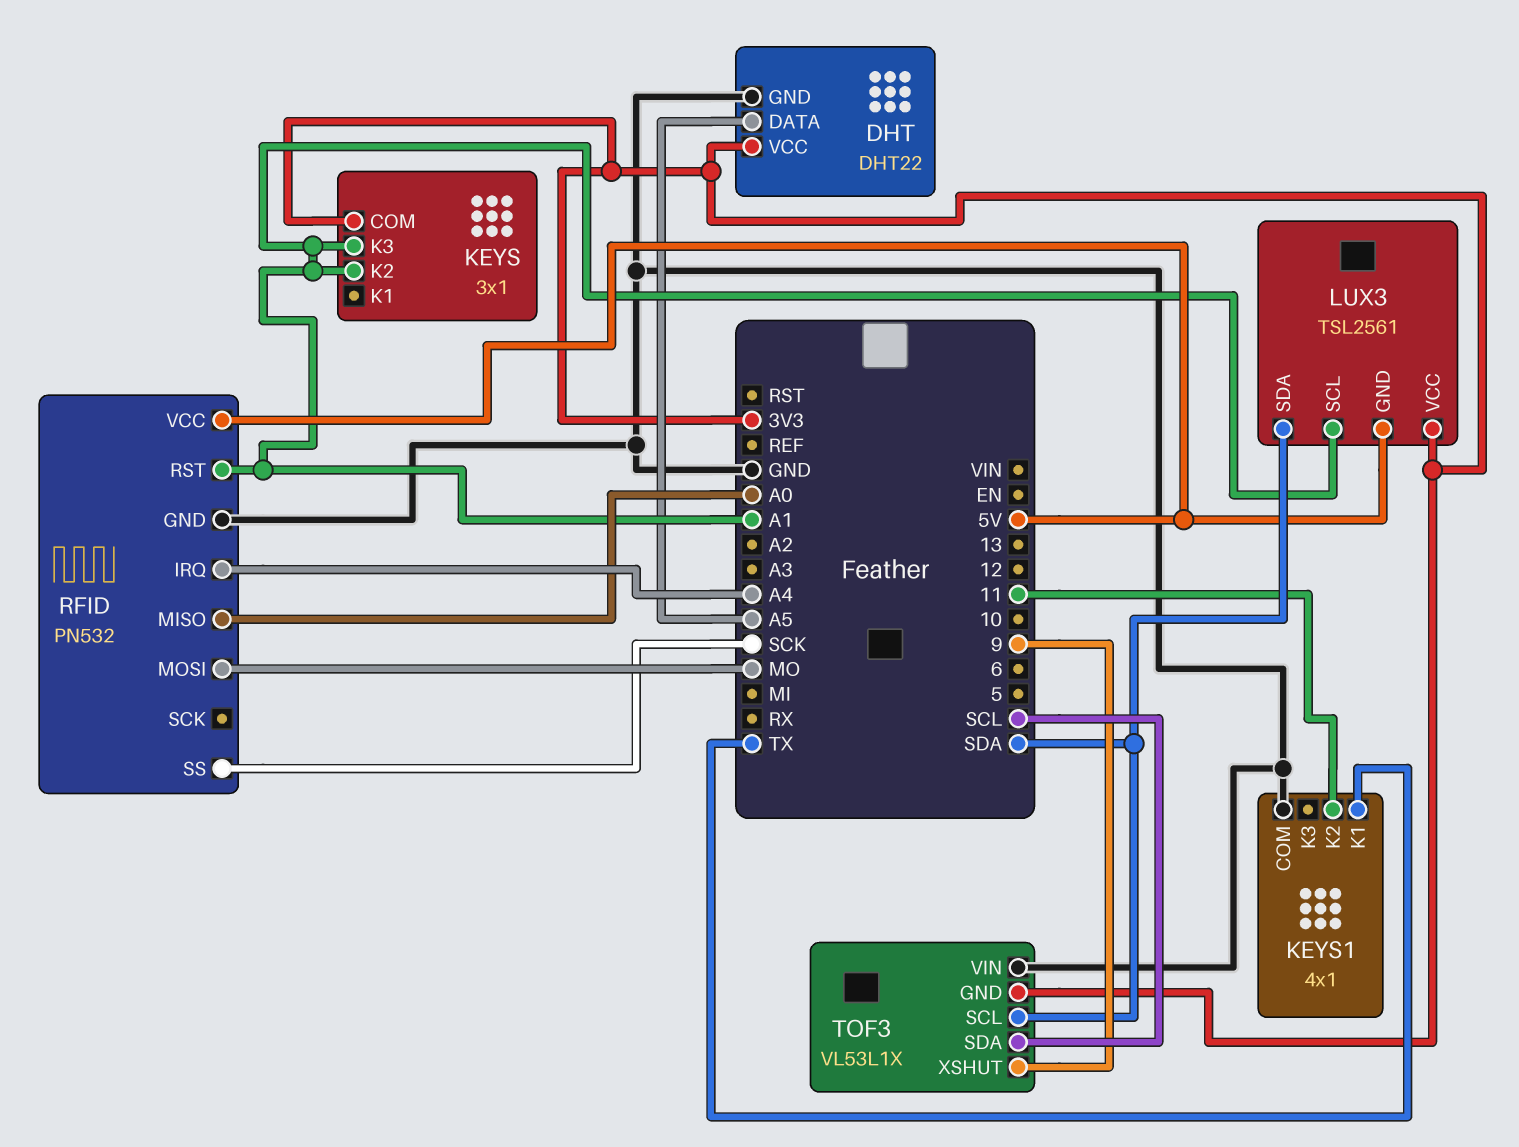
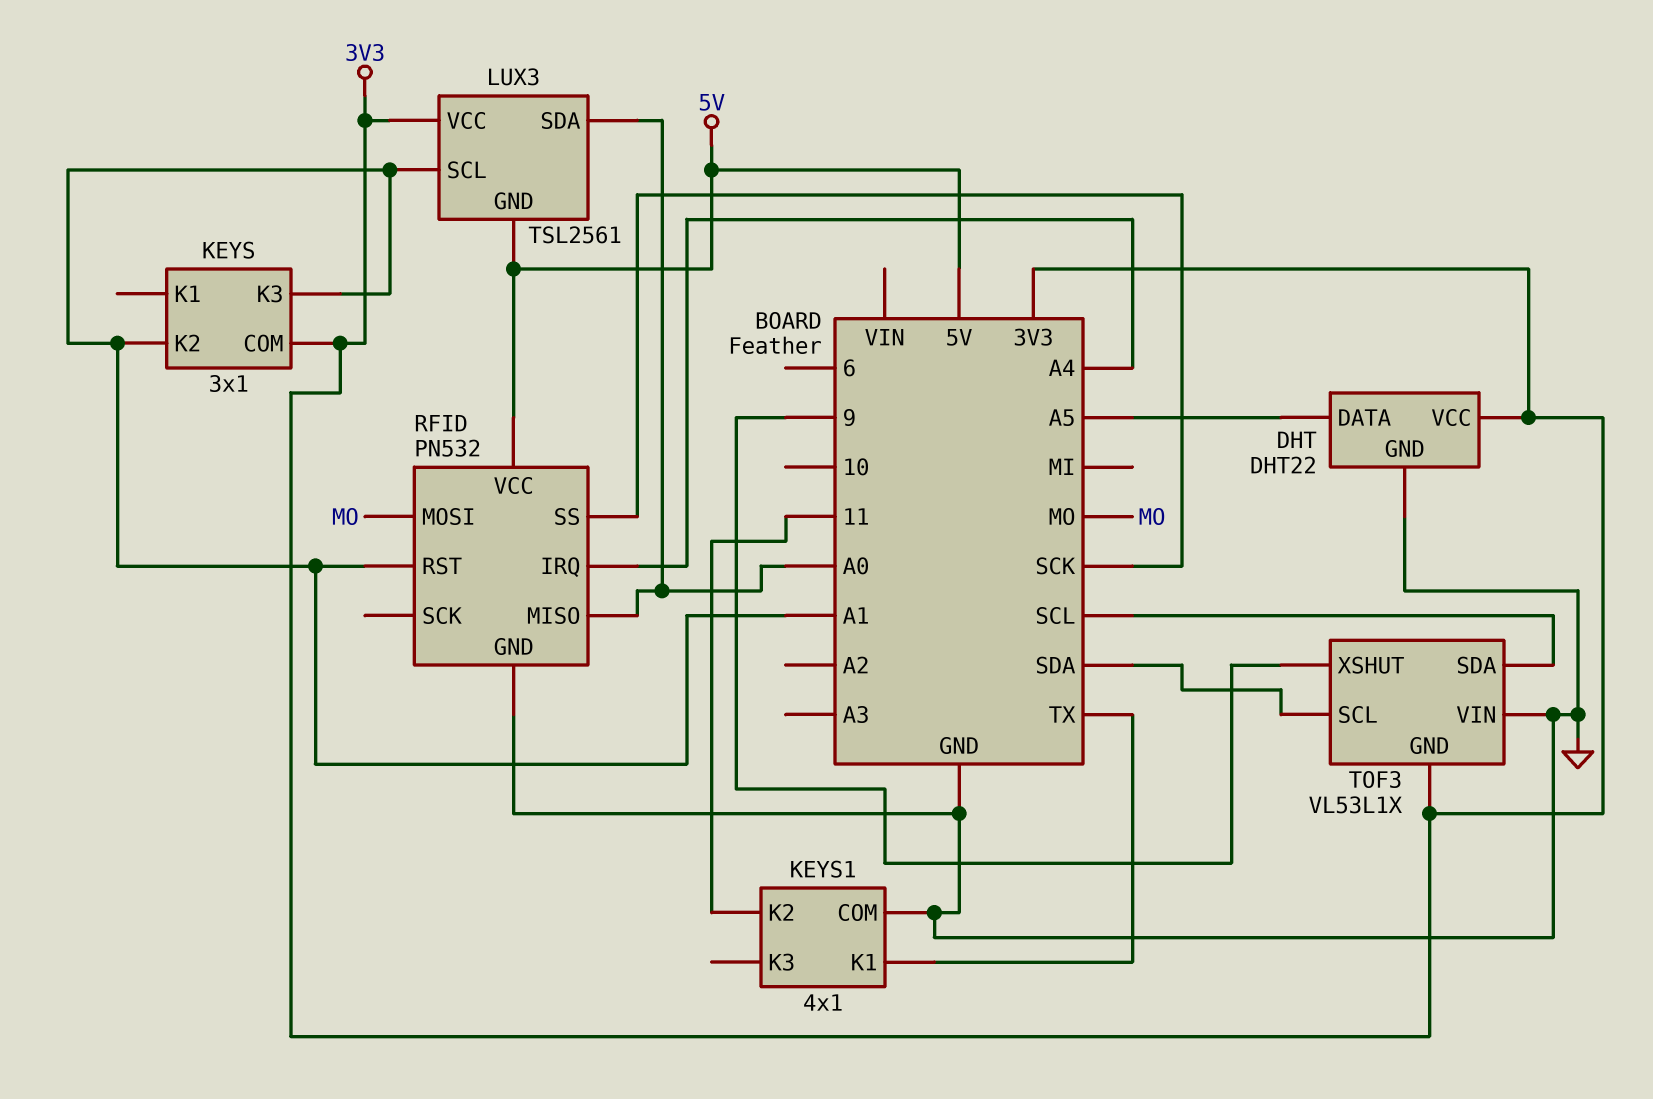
LUX3 pin SDA: SDA -> A0

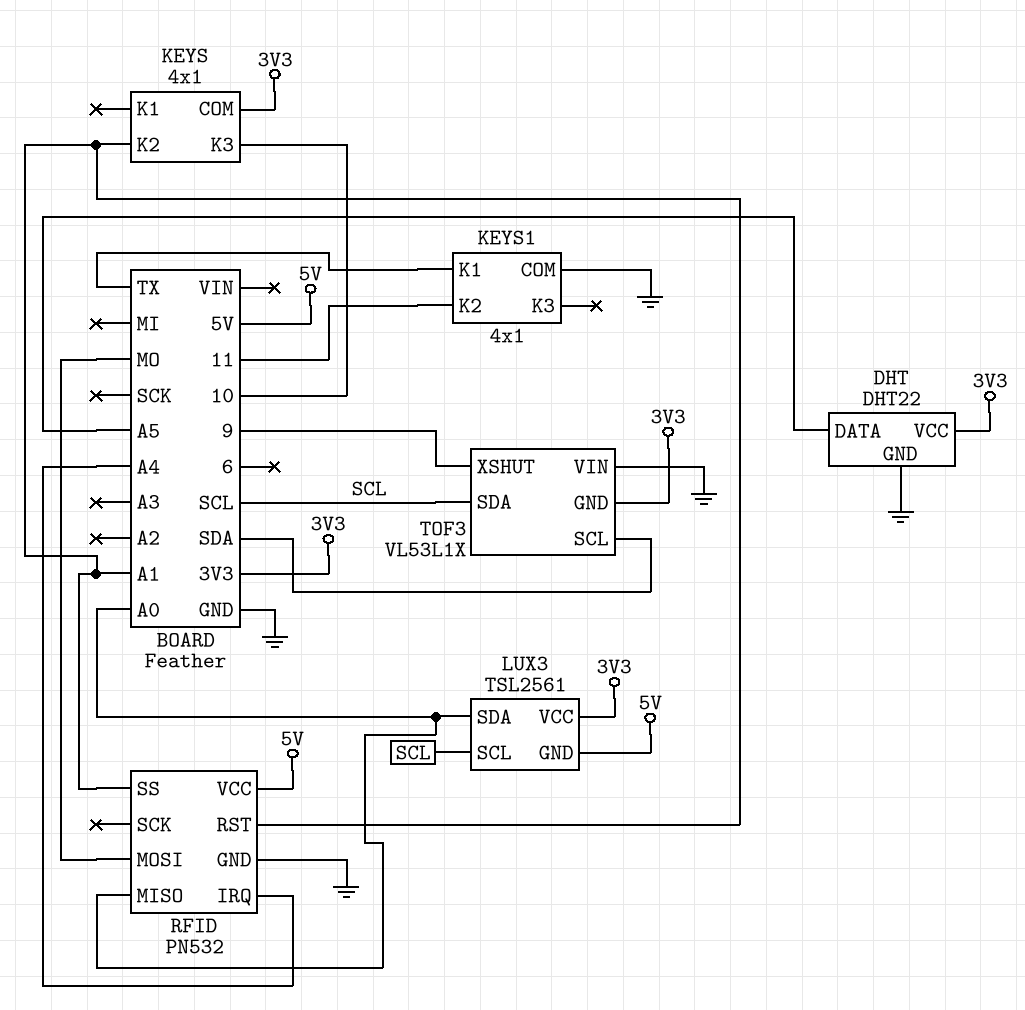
KEYS: 3x1 -> 4x1
KEYS pin K3: A1 -> 10
LUX3 pin SCL: A1 -> SCL
RFID pin SS: SCK -> A1

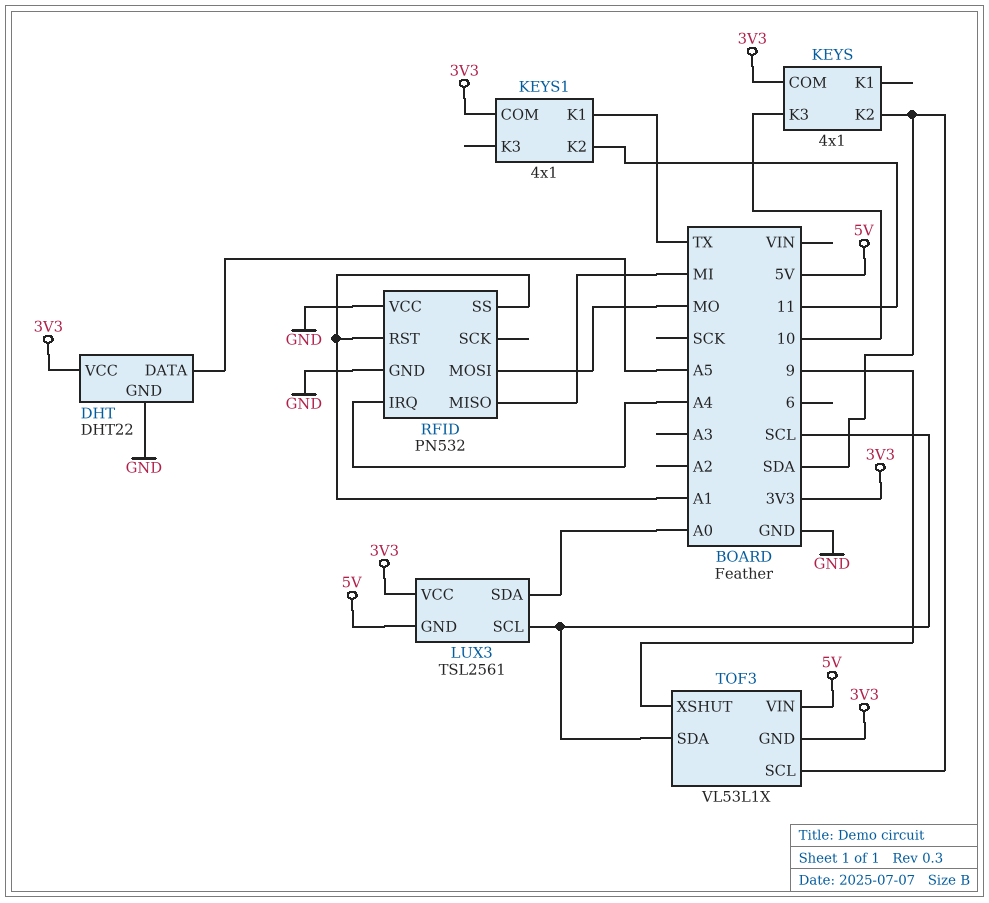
KEYS pin K2: A1 -> SDA
KEYS1 pin COM: GND -> 3V3
RFID pin MISO: A0 -> MI
RFID pin VCC: 5V -> GND
TOF3 pin VIN: GND -> 5V

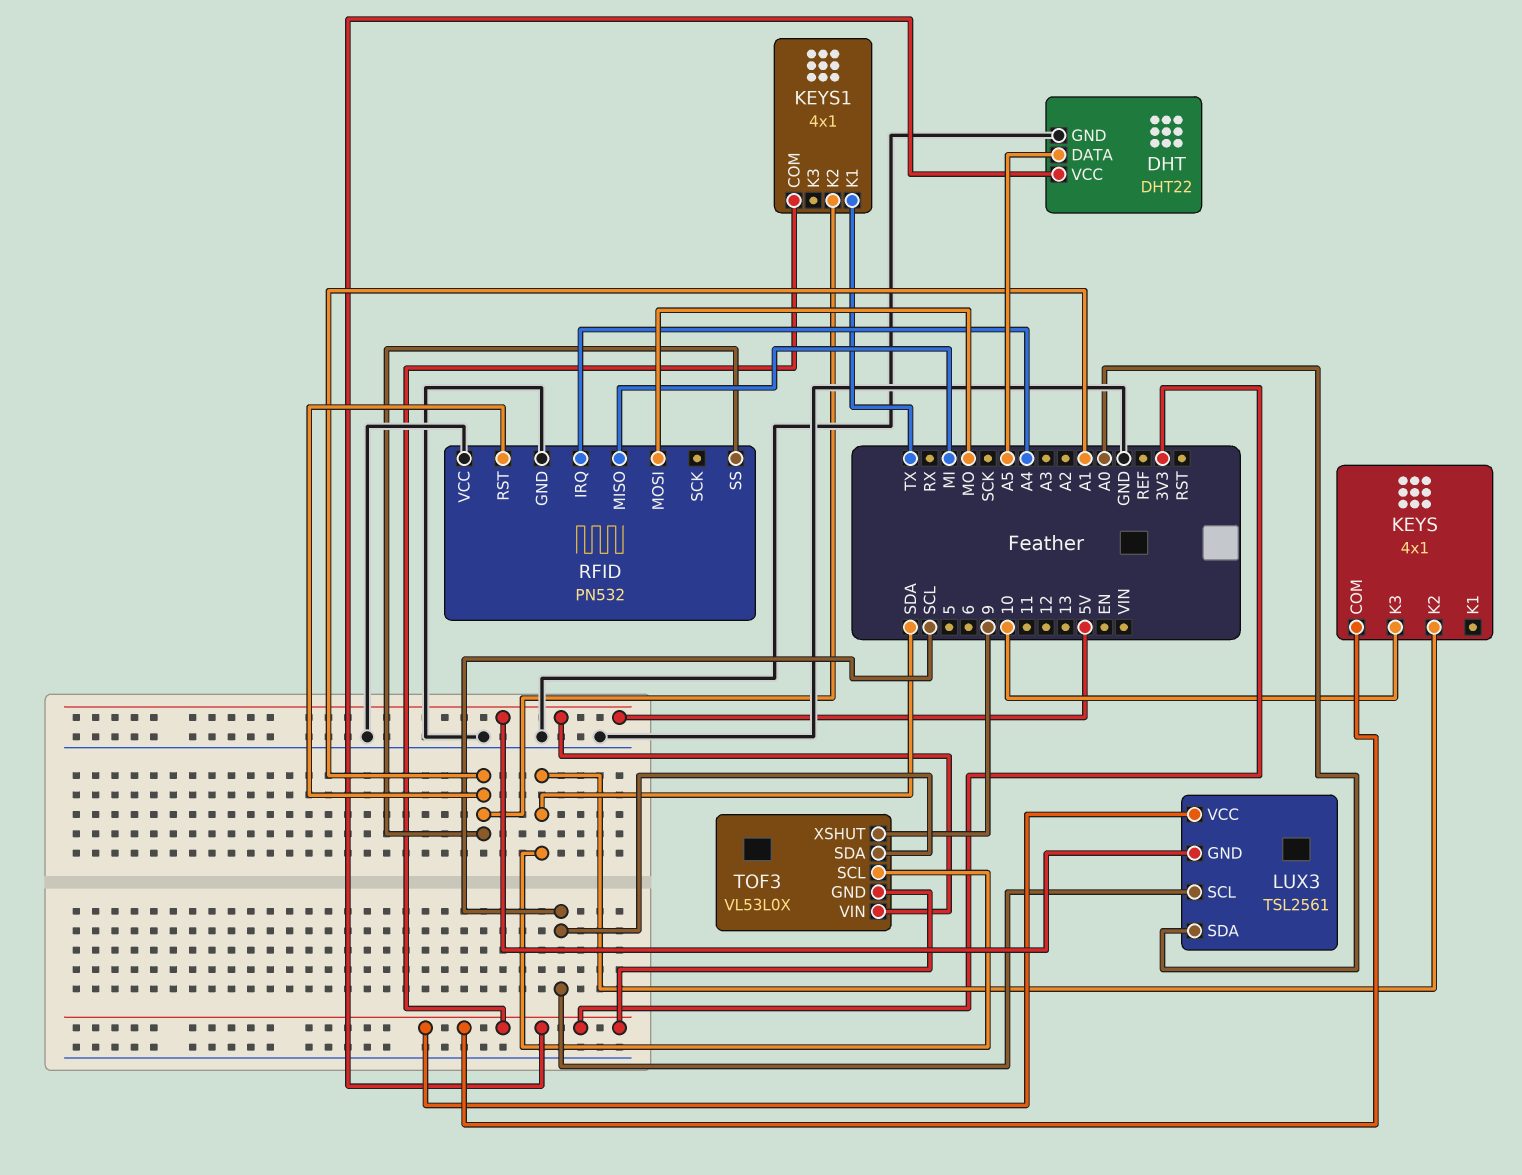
KEYS1 pin K2: 11 -> A1
TOF3: VL53L1X -> VL53L0X

